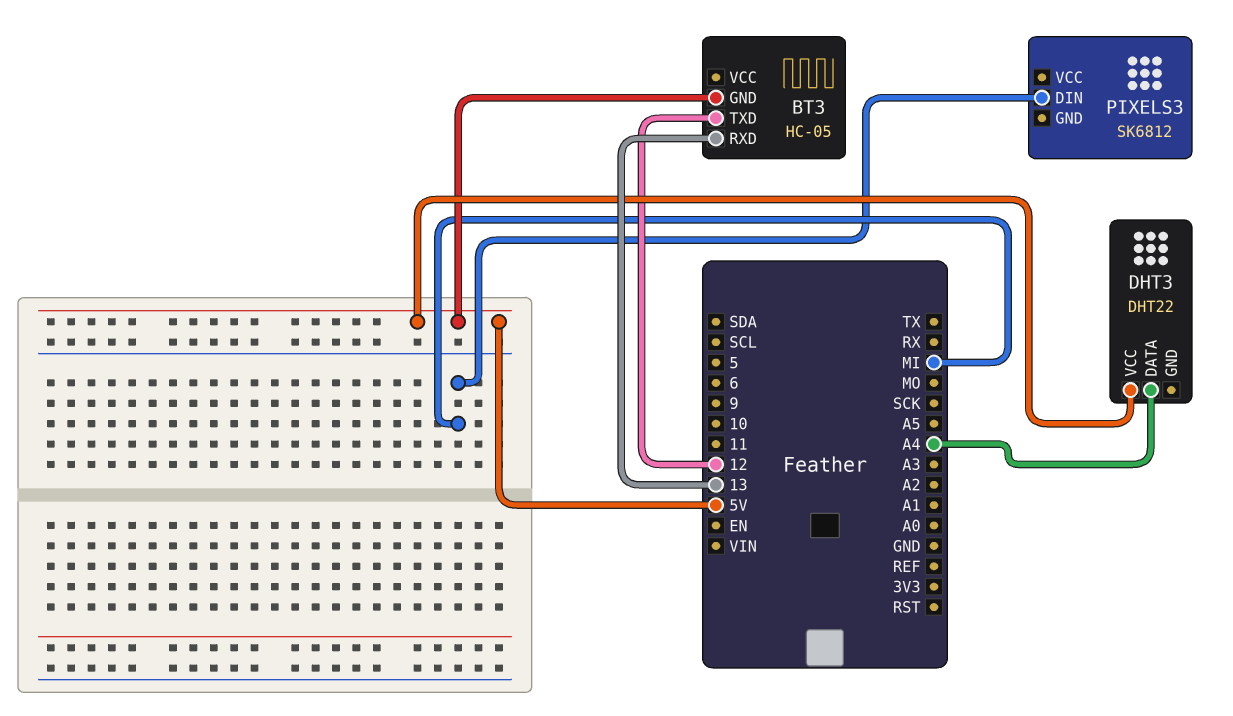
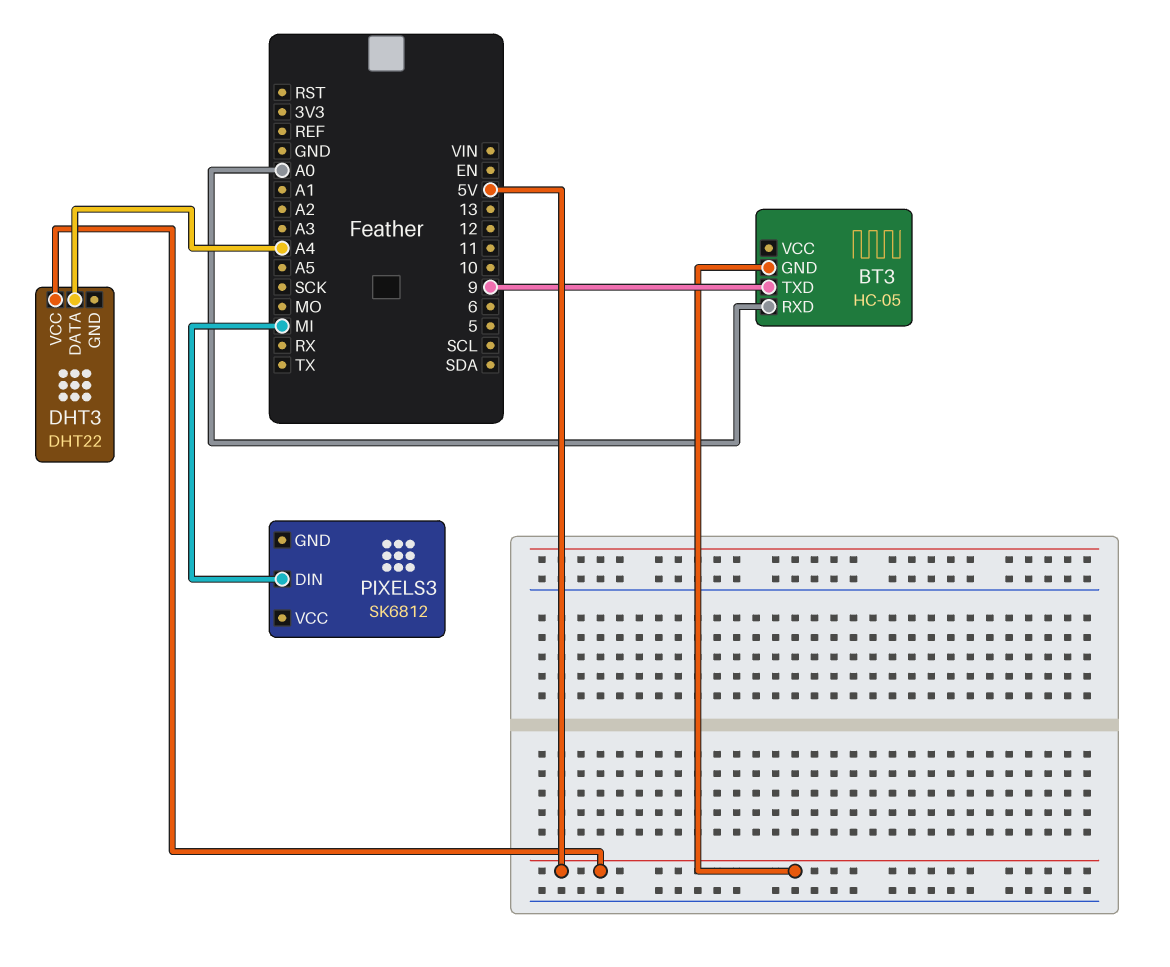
BT3 pin RXD: 13 -> A0
BT3 pin TXD: 12 -> 9

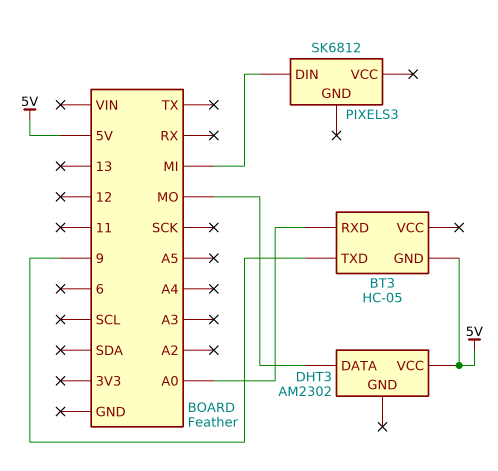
DHT3: DHT22 -> AM2302
DHT3 pin DATA: A4 -> MO

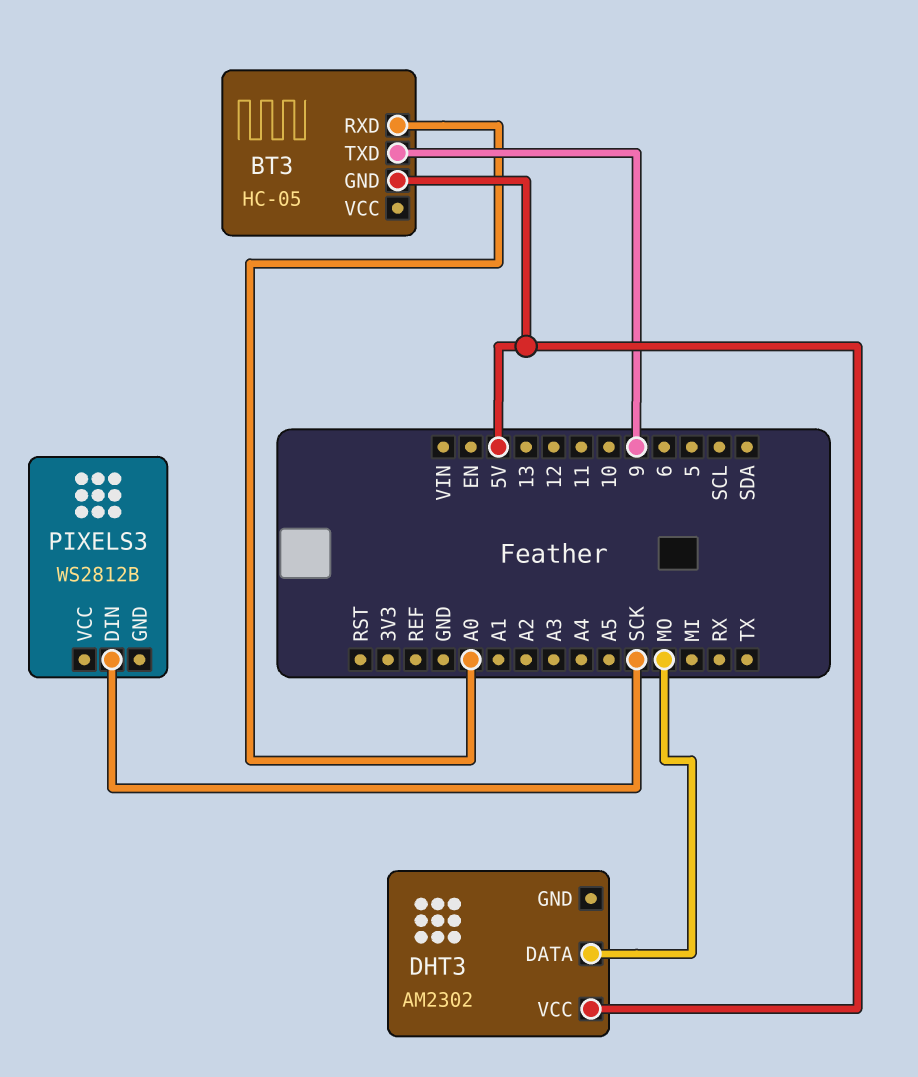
PIXELS3: SK6812 -> WS2812B
PIXELS3 pin DIN: MI -> SCK

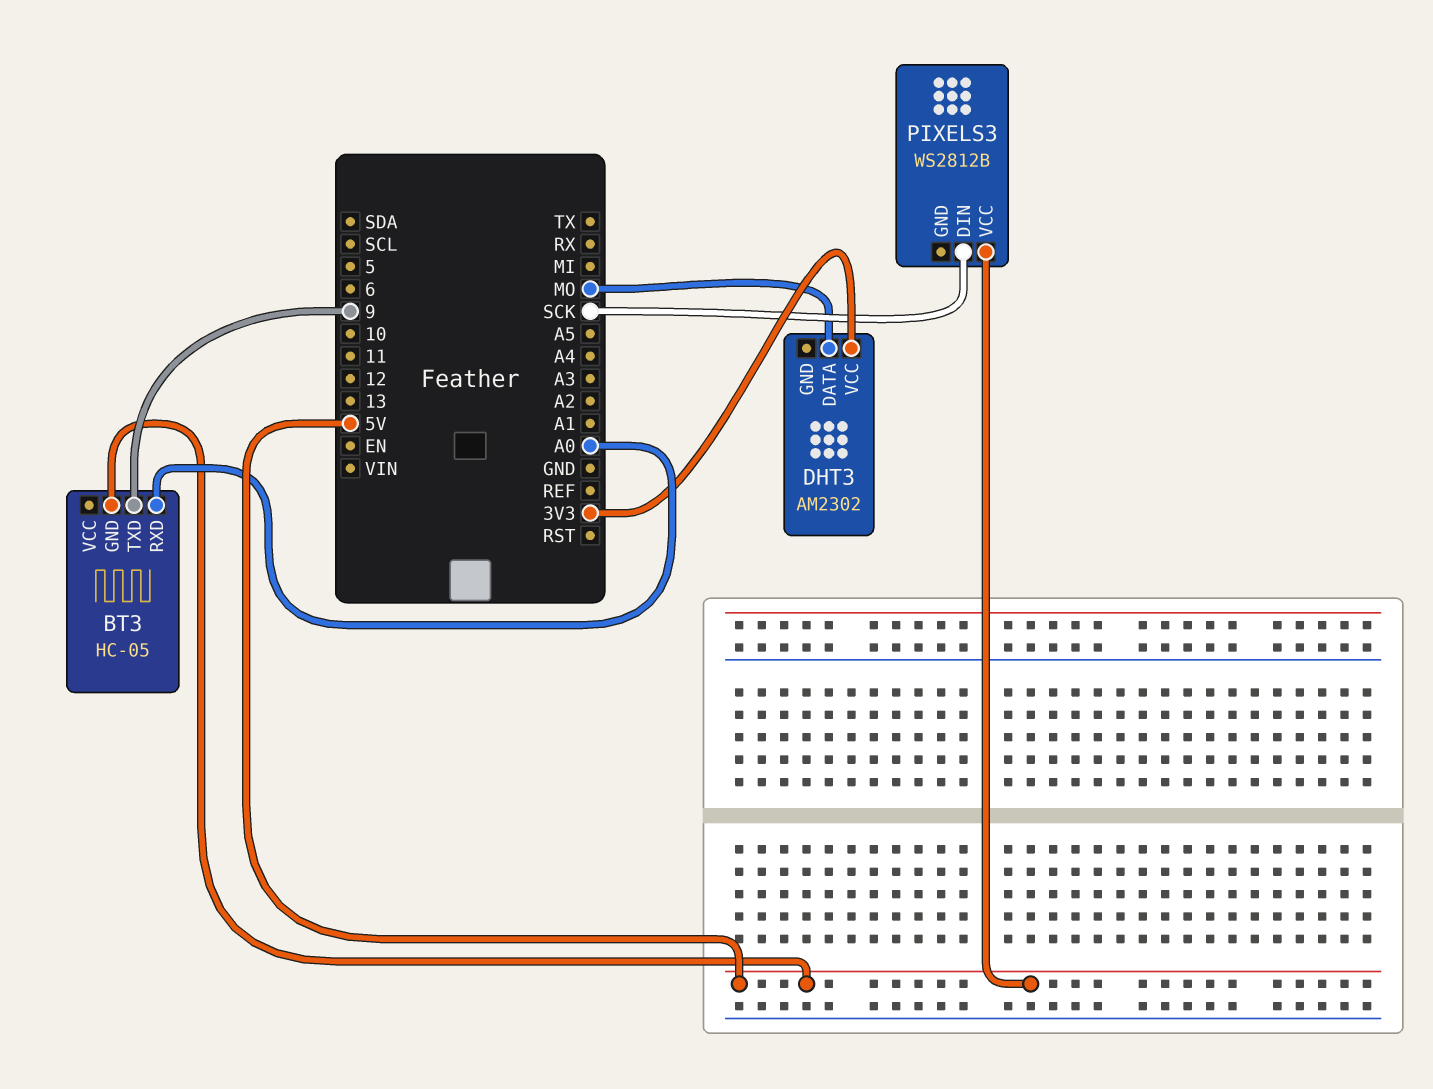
DHT3 pin VCC: 5V -> 3V3
PIXELS3 pin VCC: none -> 5V

